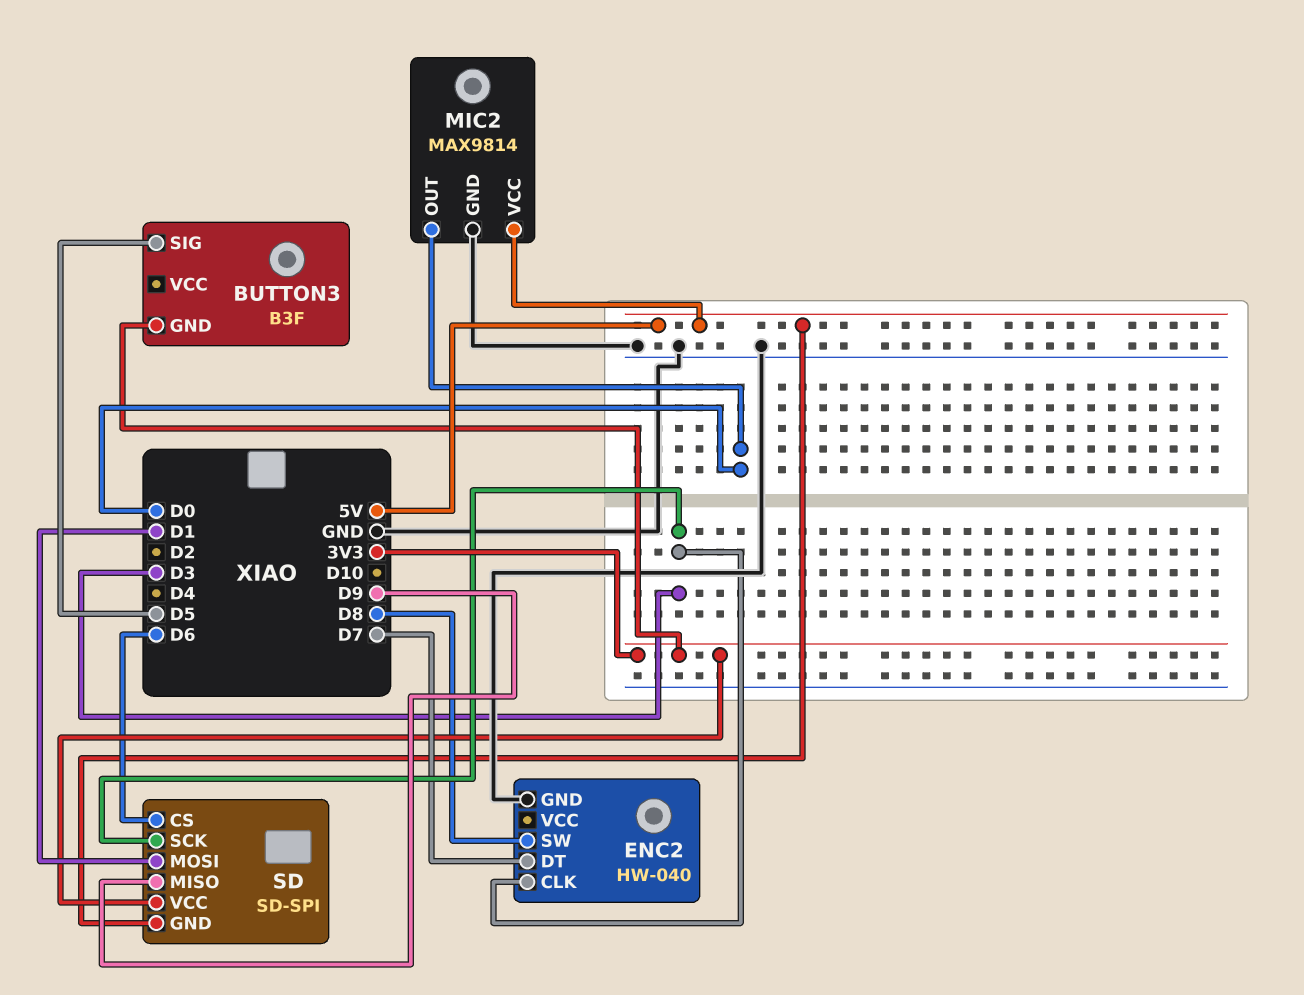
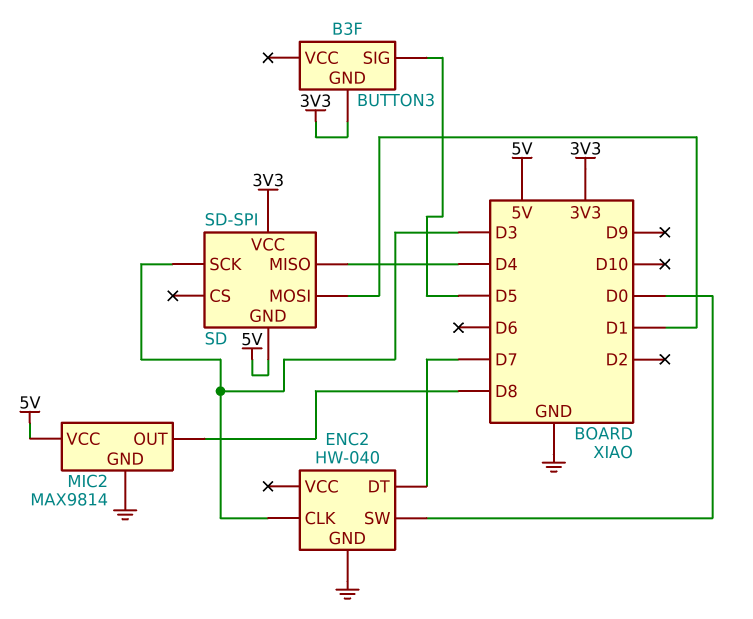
ENC2 pin SW: D8 -> D0
MIC2 pin OUT: D0 -> D8
SD pin CS: D6 -> none
SD pin MISO: D9 -> D4

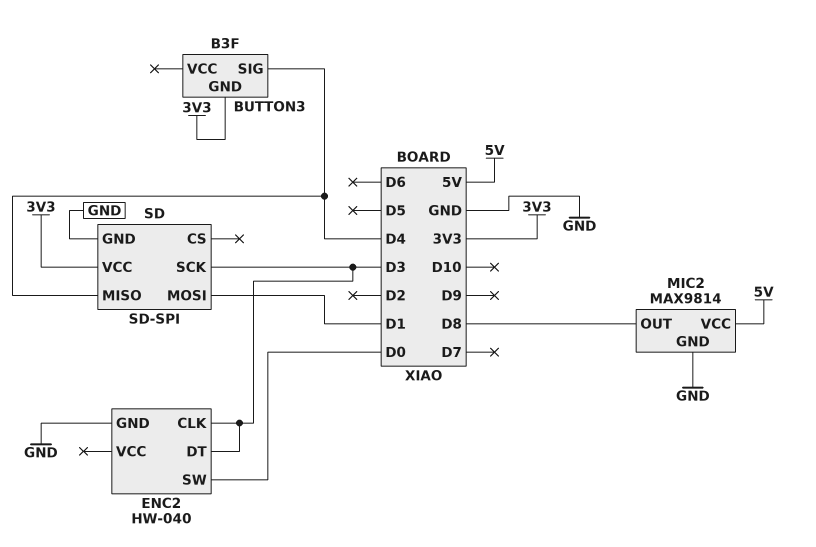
BUTTON3 pin SIG: D5 -> D4
ENC2 pin DT: D7 -> D3
SD pin GND: 5V -> GND

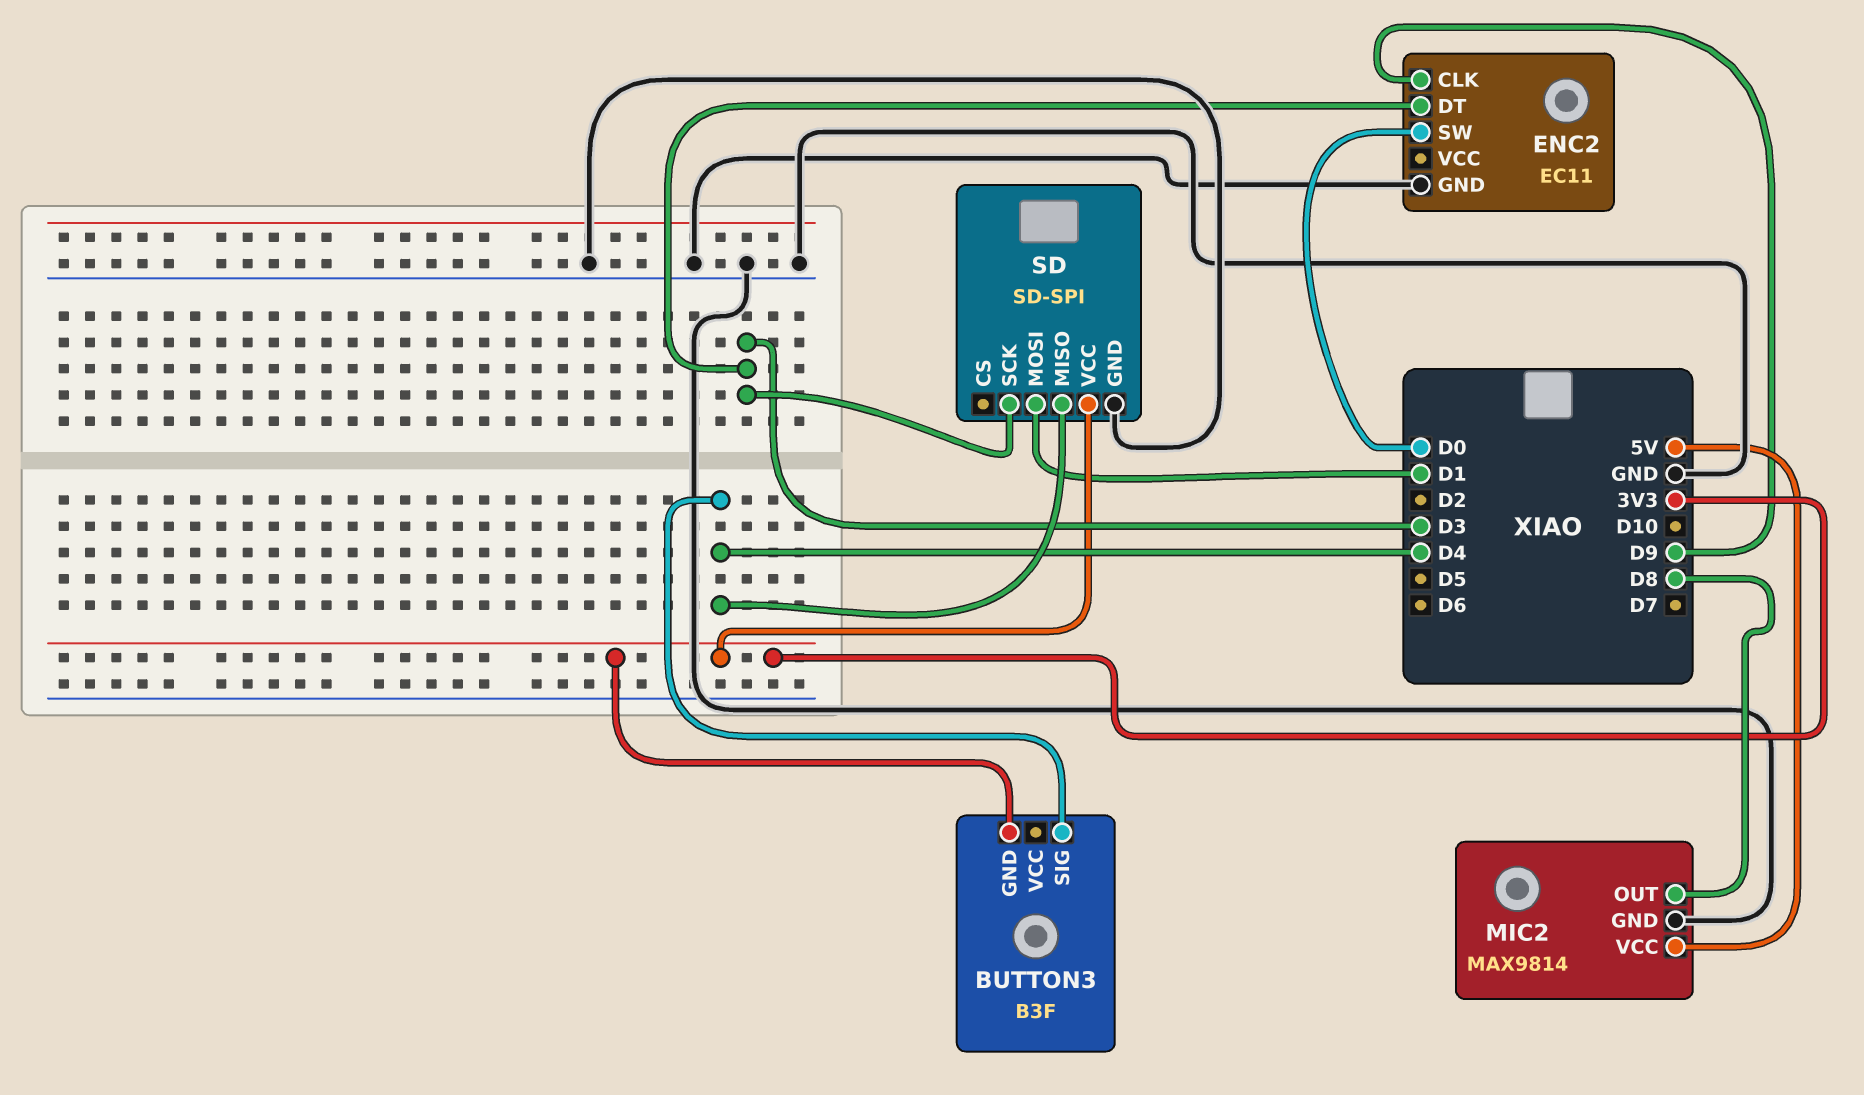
ENC2: HW-040 -> EC11
ENC2 pin CLK: D3 -> D9

